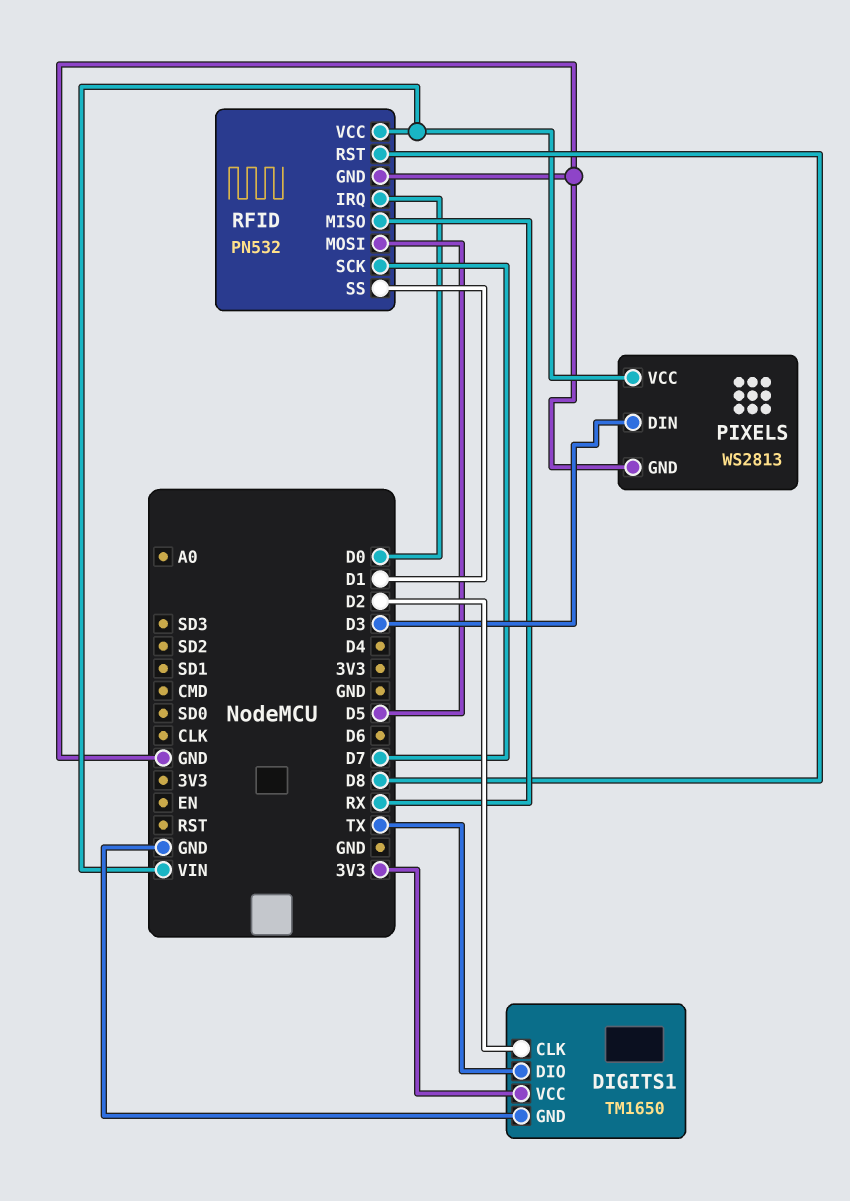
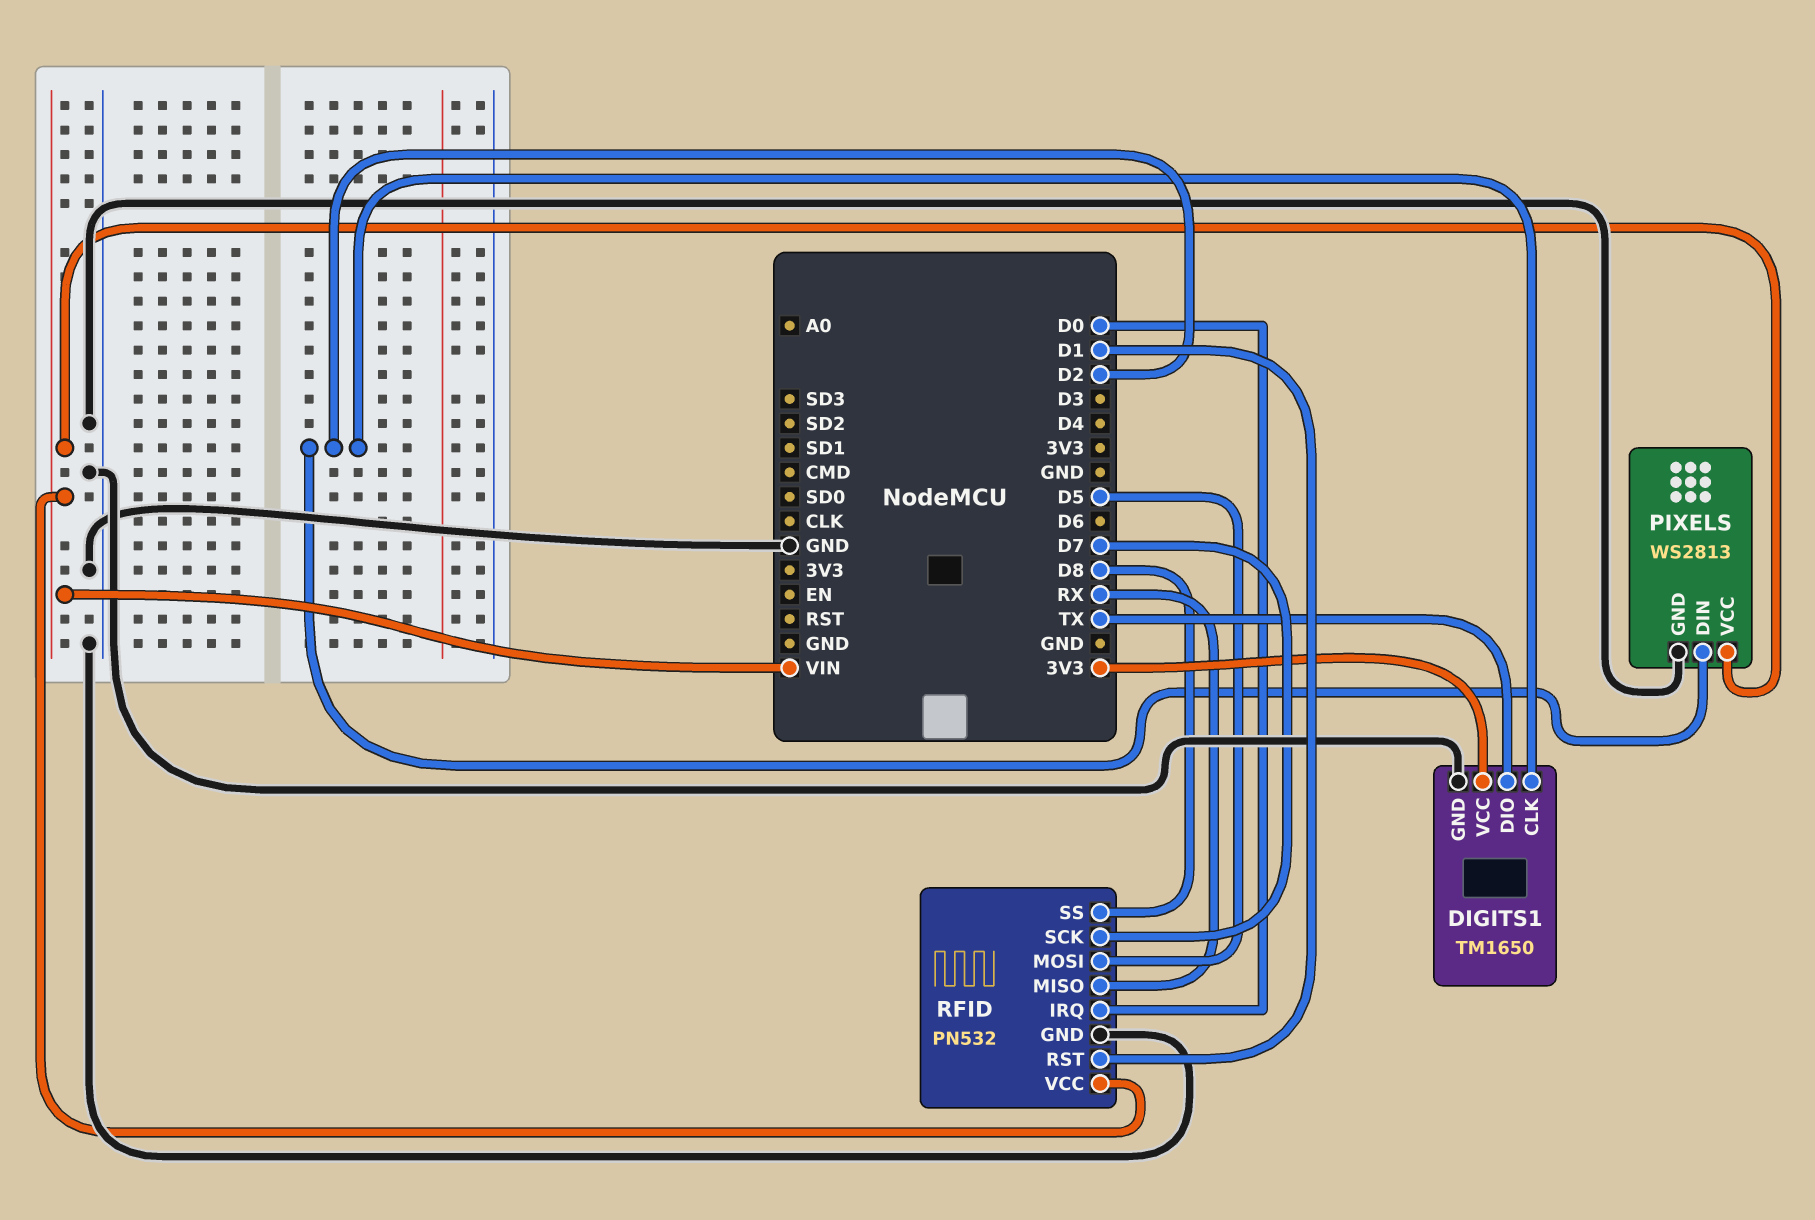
PIXELS pin DIN: D3 -> D2
RFID pin RST: D8 -> D1
RFID pin SS: D1 -> D8

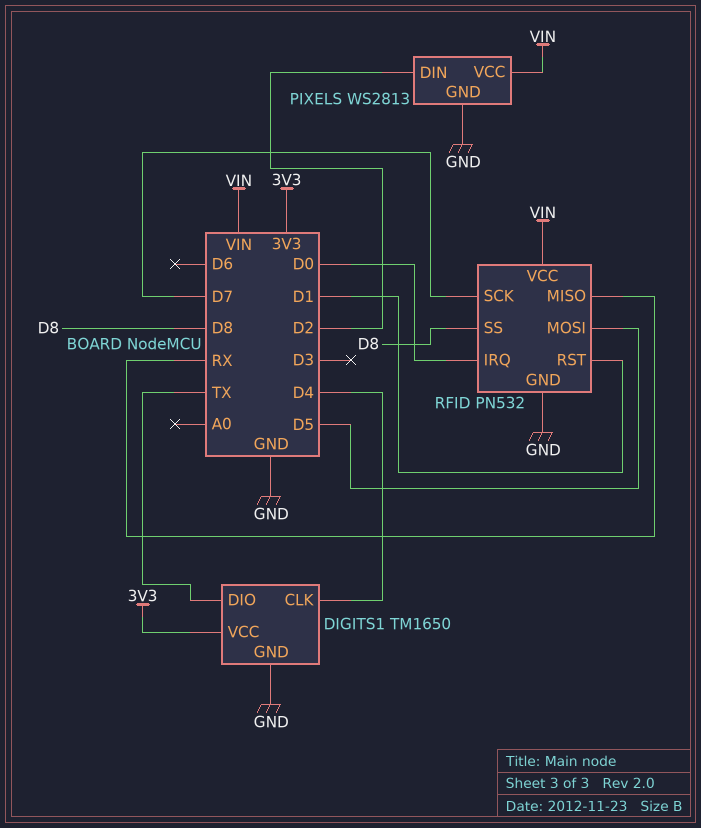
DIGITS1 pin CLK: D2 -> D4

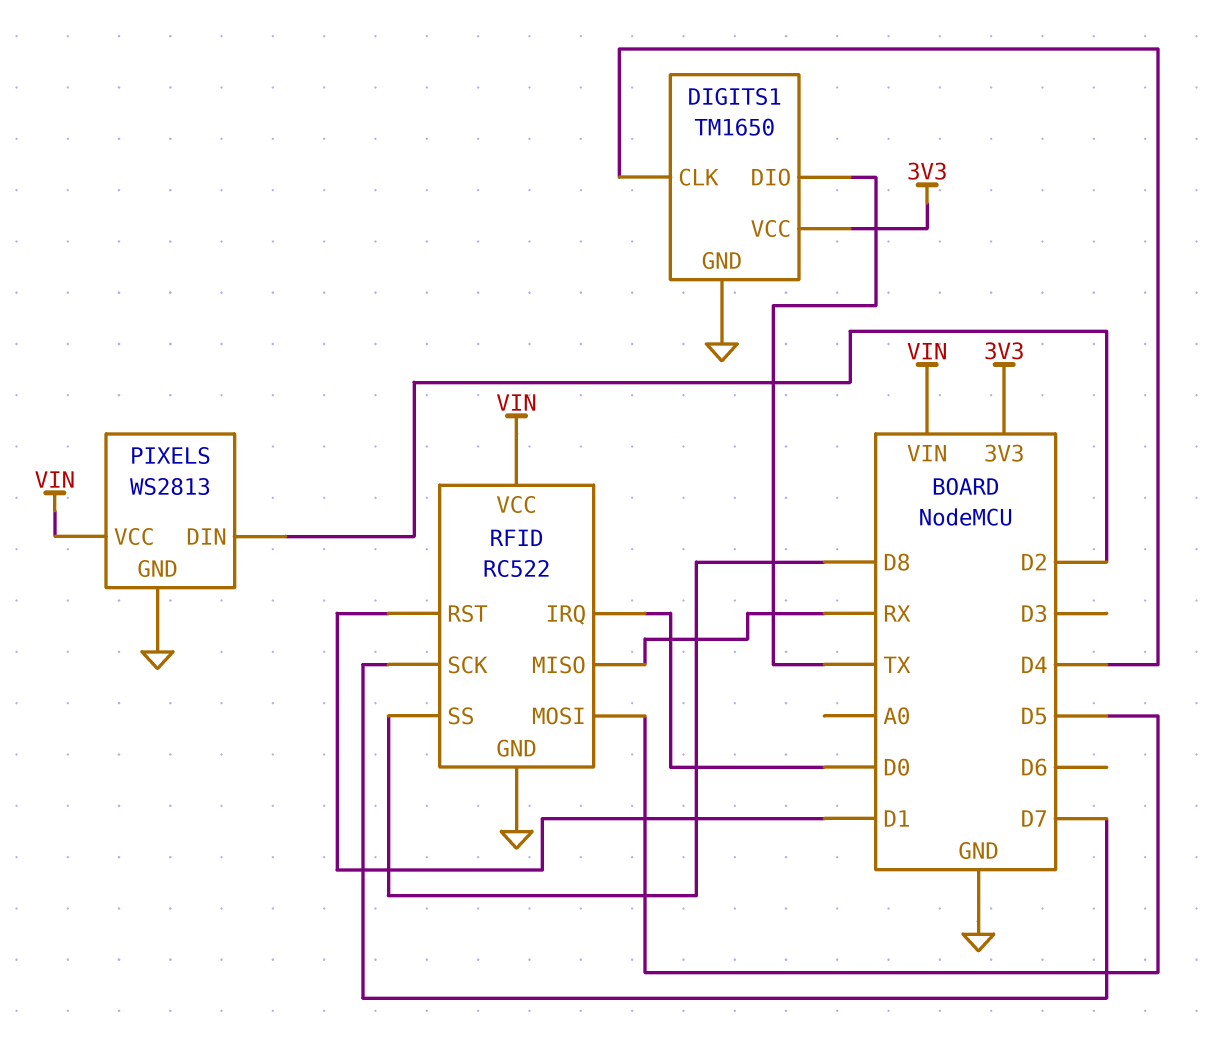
RFID: PN532 -> RC522

